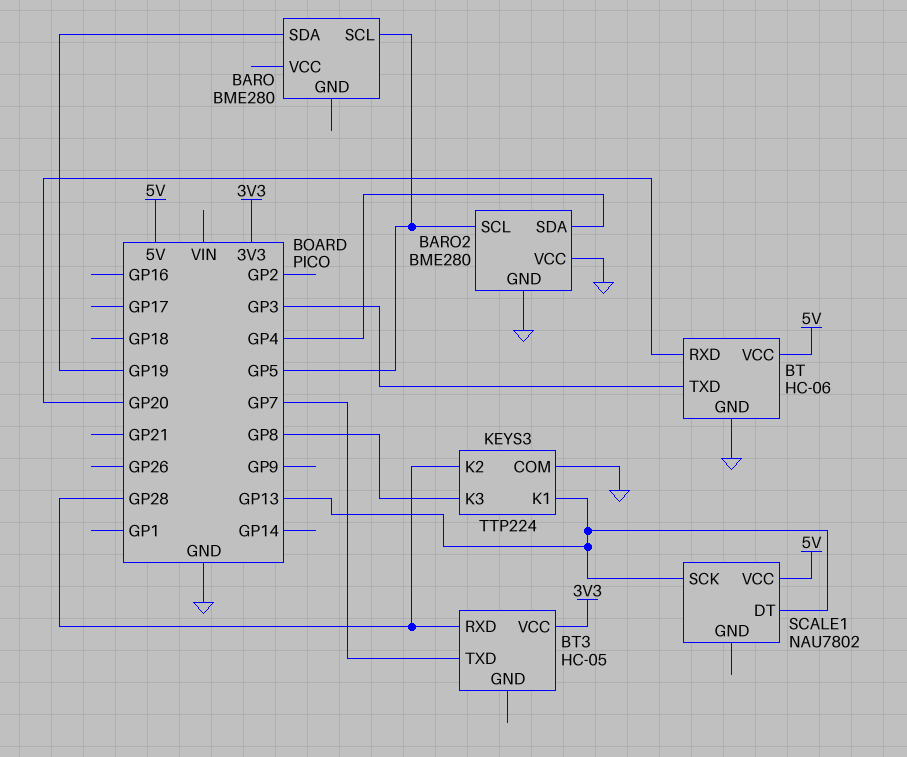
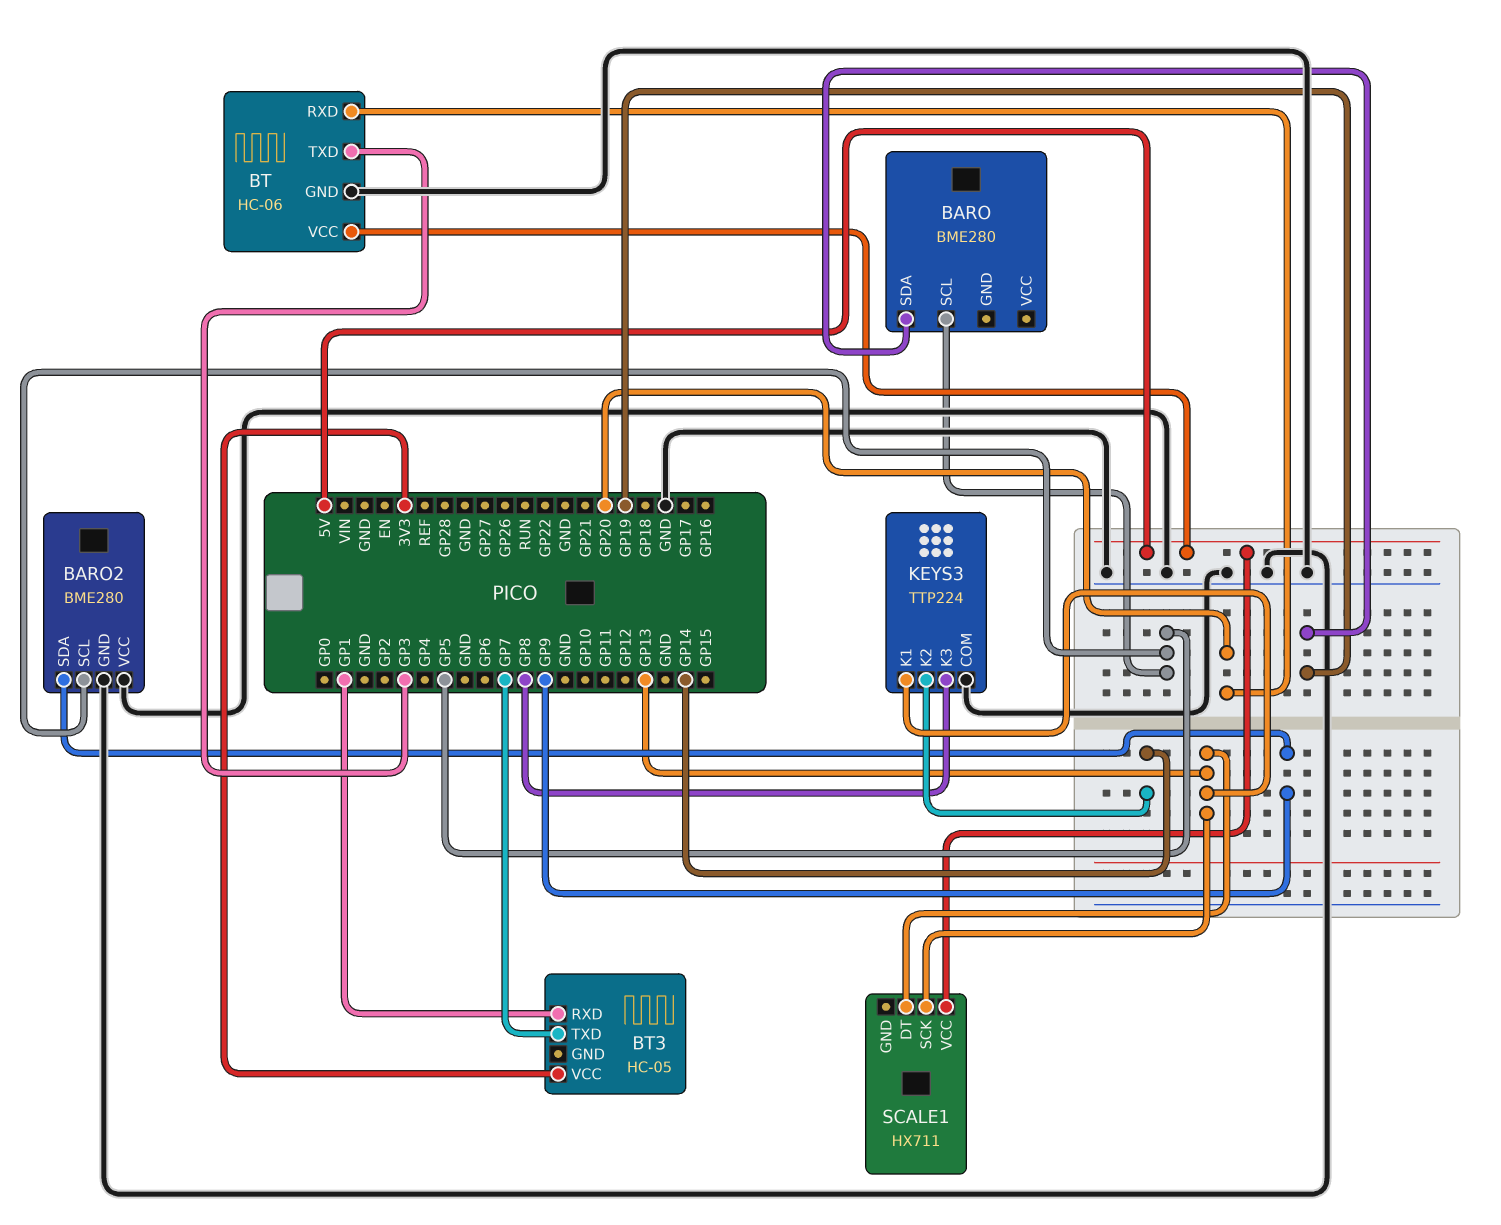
BARO2 pin SDA: GP4 -> GP9
BT3 pin RXD: GP28 -> GP1
KEYS3 pin K2: GP28 -> GP14
SCALE1: NAU7802 -> HX711

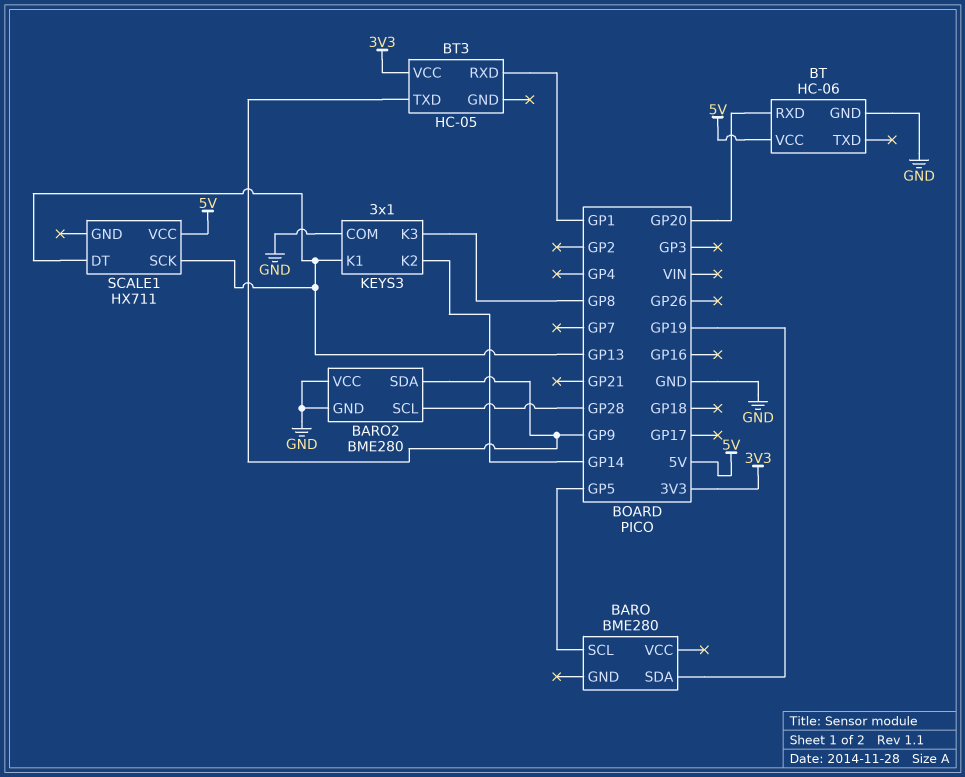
BARO2 pin SCL: GP5 -> GP28
BT pin TXD: GP3 -> none
BT3 pin TXD: GP7 -> GP9
KEYS3: TTP224 -> 3x1

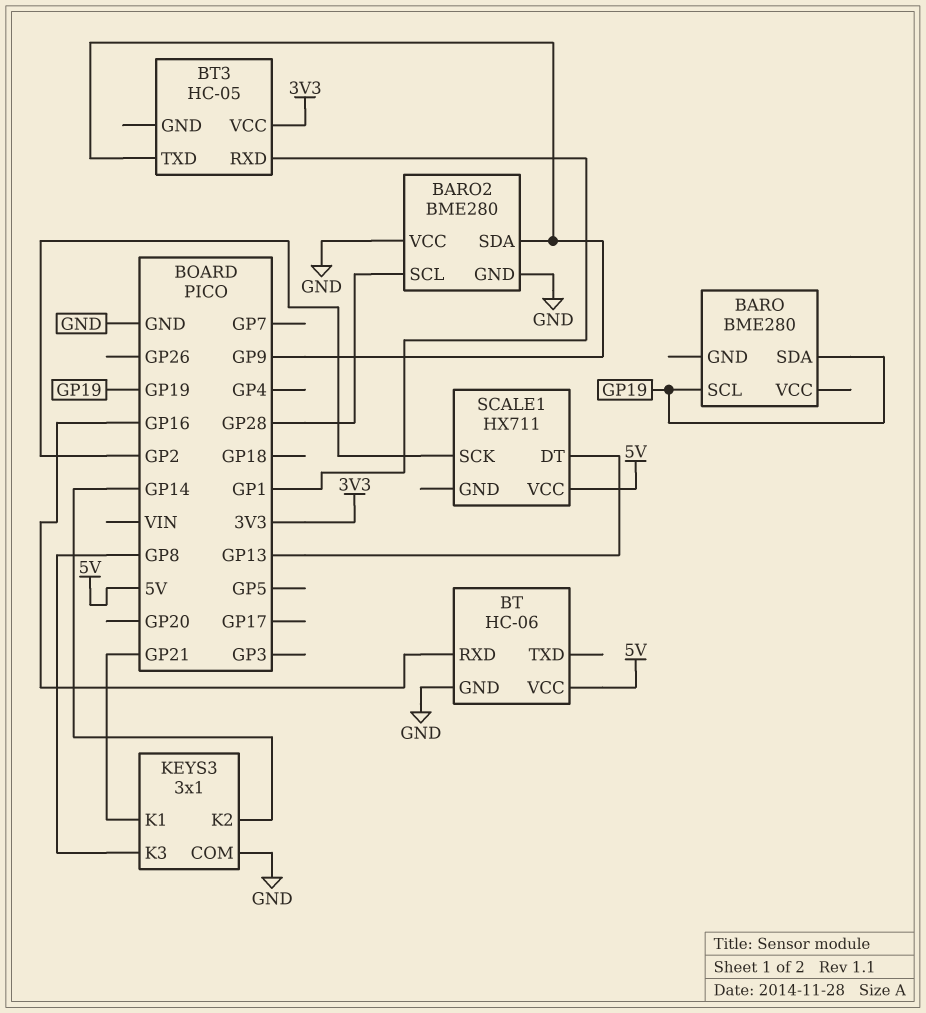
BARO pin SCL: GP5 -> GP19
BT pin RXD: GP20 -> GP16
KEYS3 pin K1: GP13 -> GP21
SCALE1 pin SCK: GP13 -> GP2

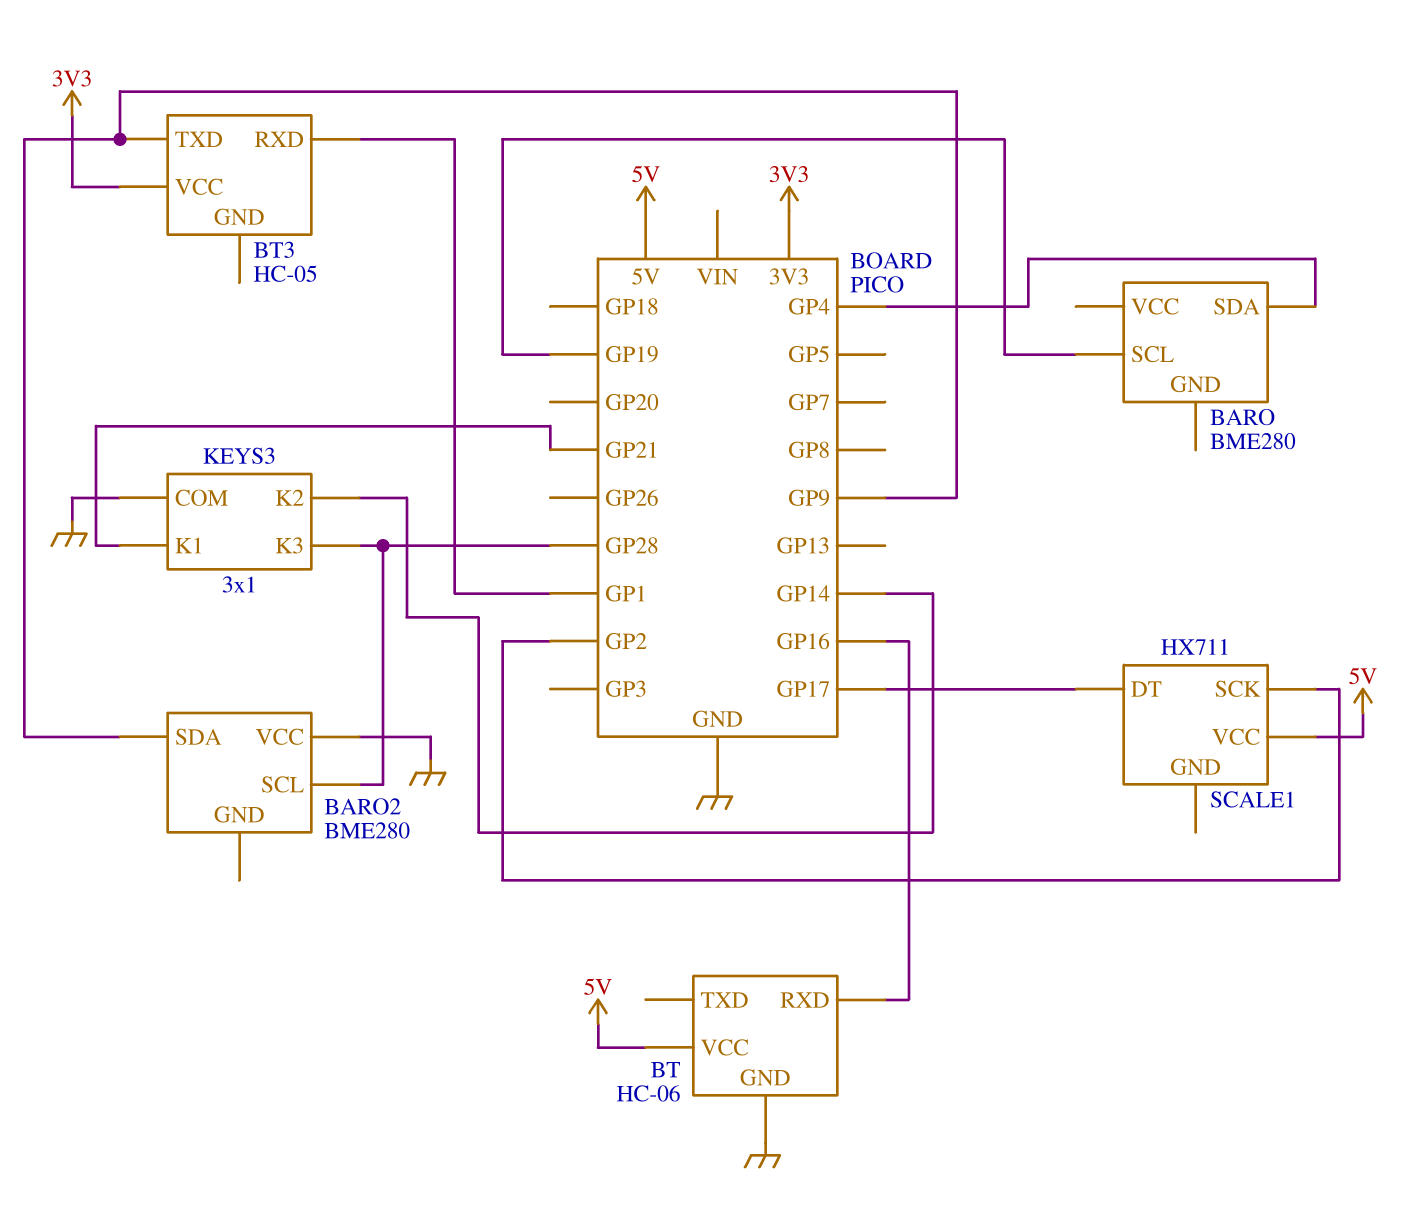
BARO pin SDA: GP19 -> GP4
BARO2 pin GND: GND -> none
KEYS3 pin K3: GP8 -> GP28
SCALE1 pin DT: GP13 -> GP17

